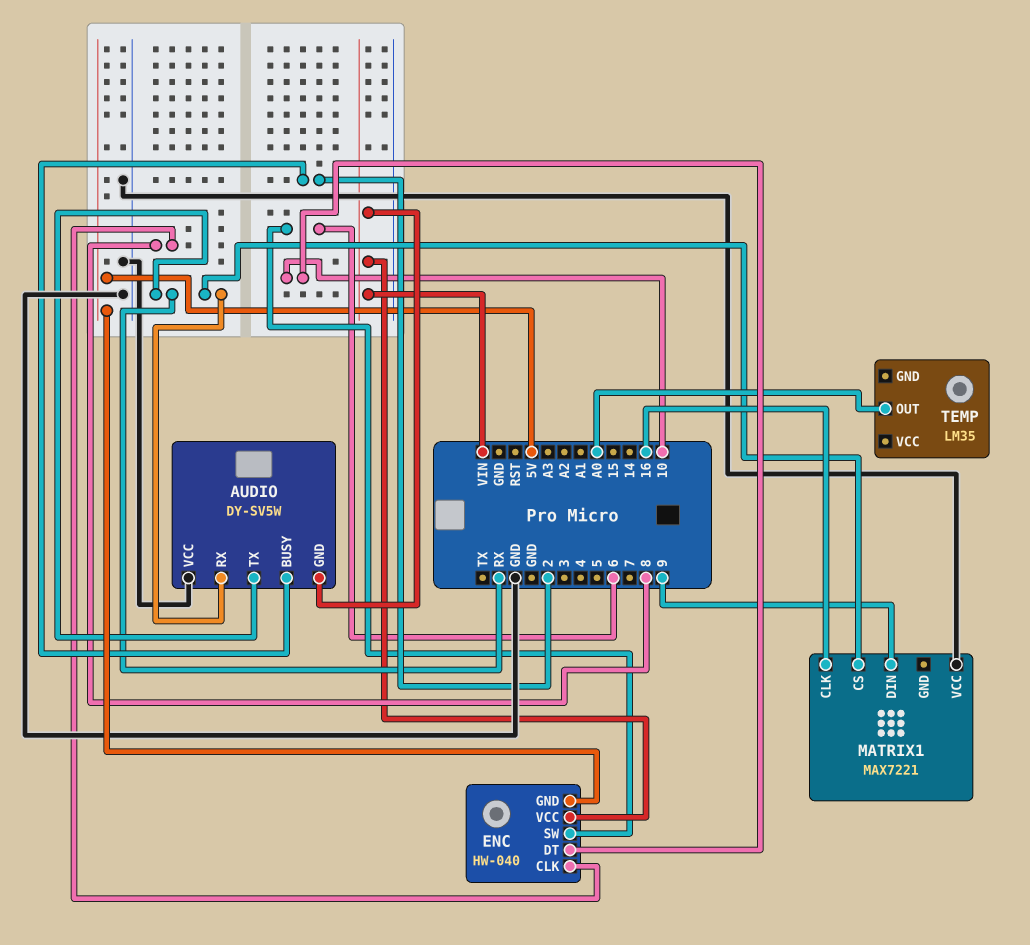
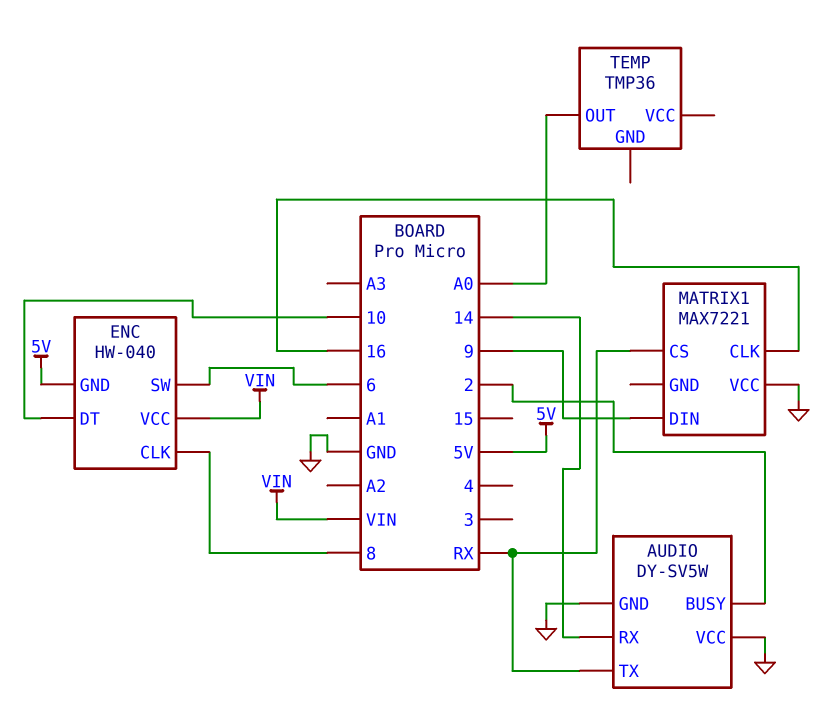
AUDIO pin GND: VIN -> GND
AUDIO pin RX: RX -> 14
TEMP: LM35 -> TMP36

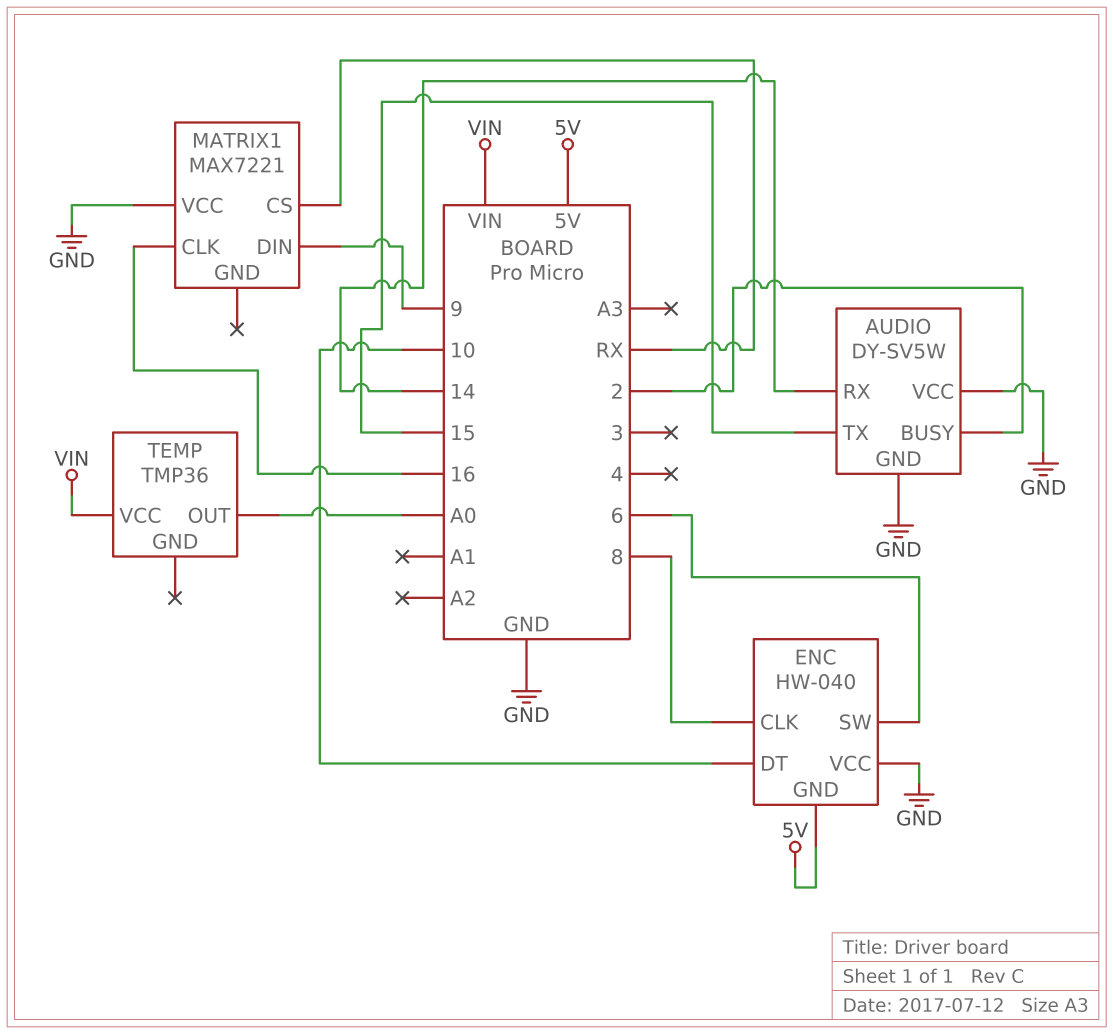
AUDIO pin TX: RX -> 15
ENC pin VCC: VIN -> GND
TEMP pin VCC: none -> VIN

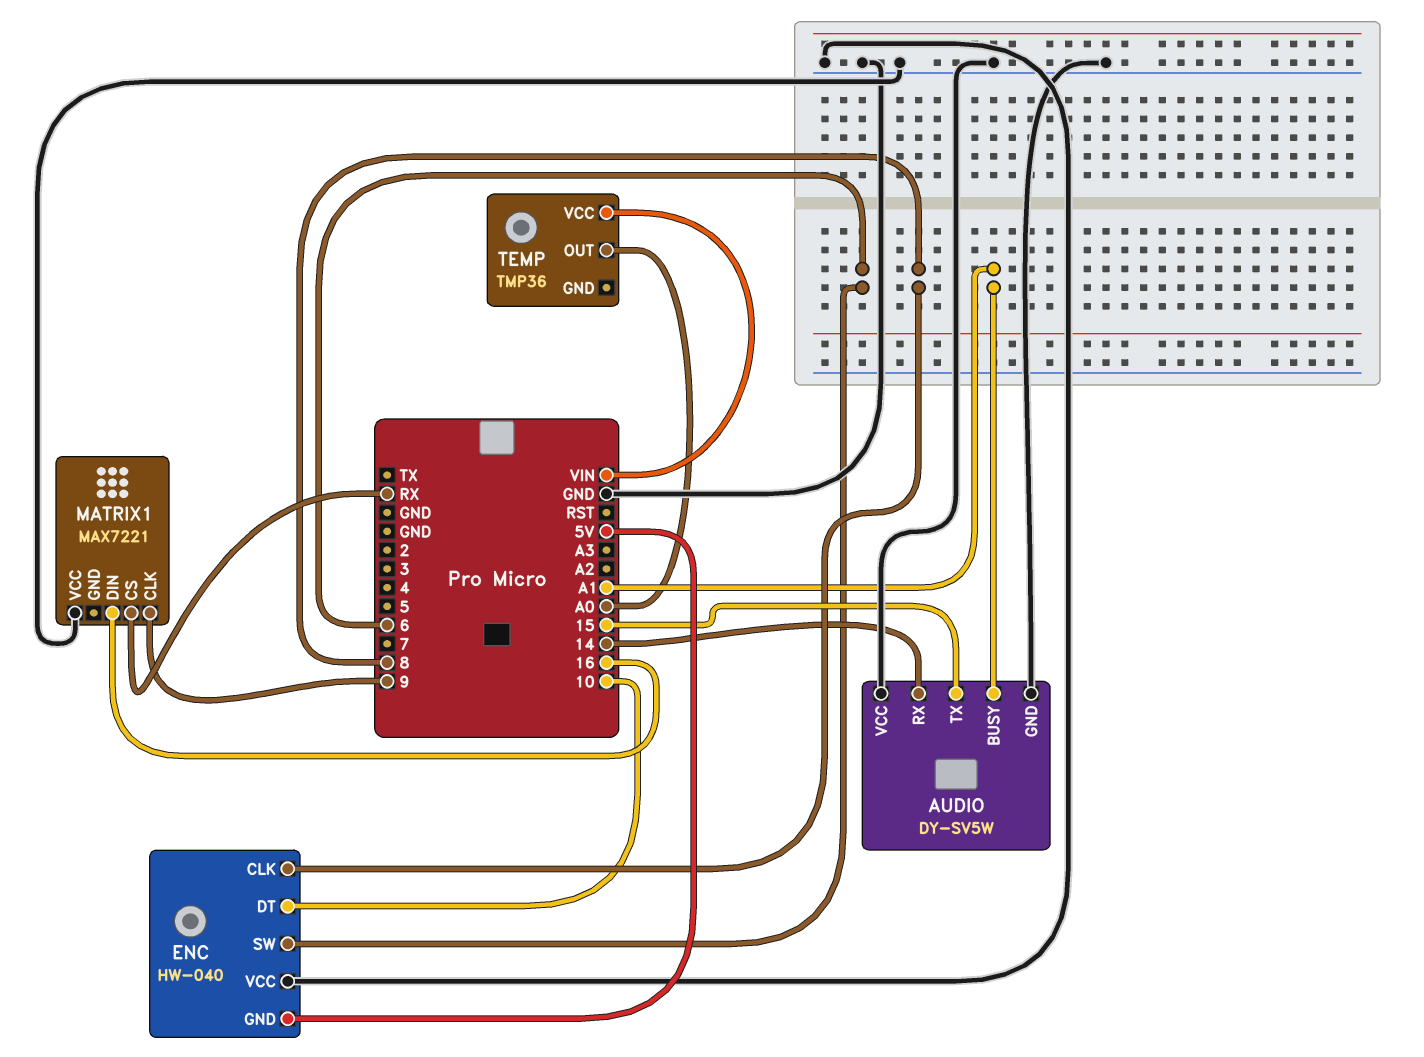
AUDIO pin BUSY: 2 -> A1
MATRIX1 pin CLK: 16 -> 9
MATRIX1 pin DIN: 9 -> 16

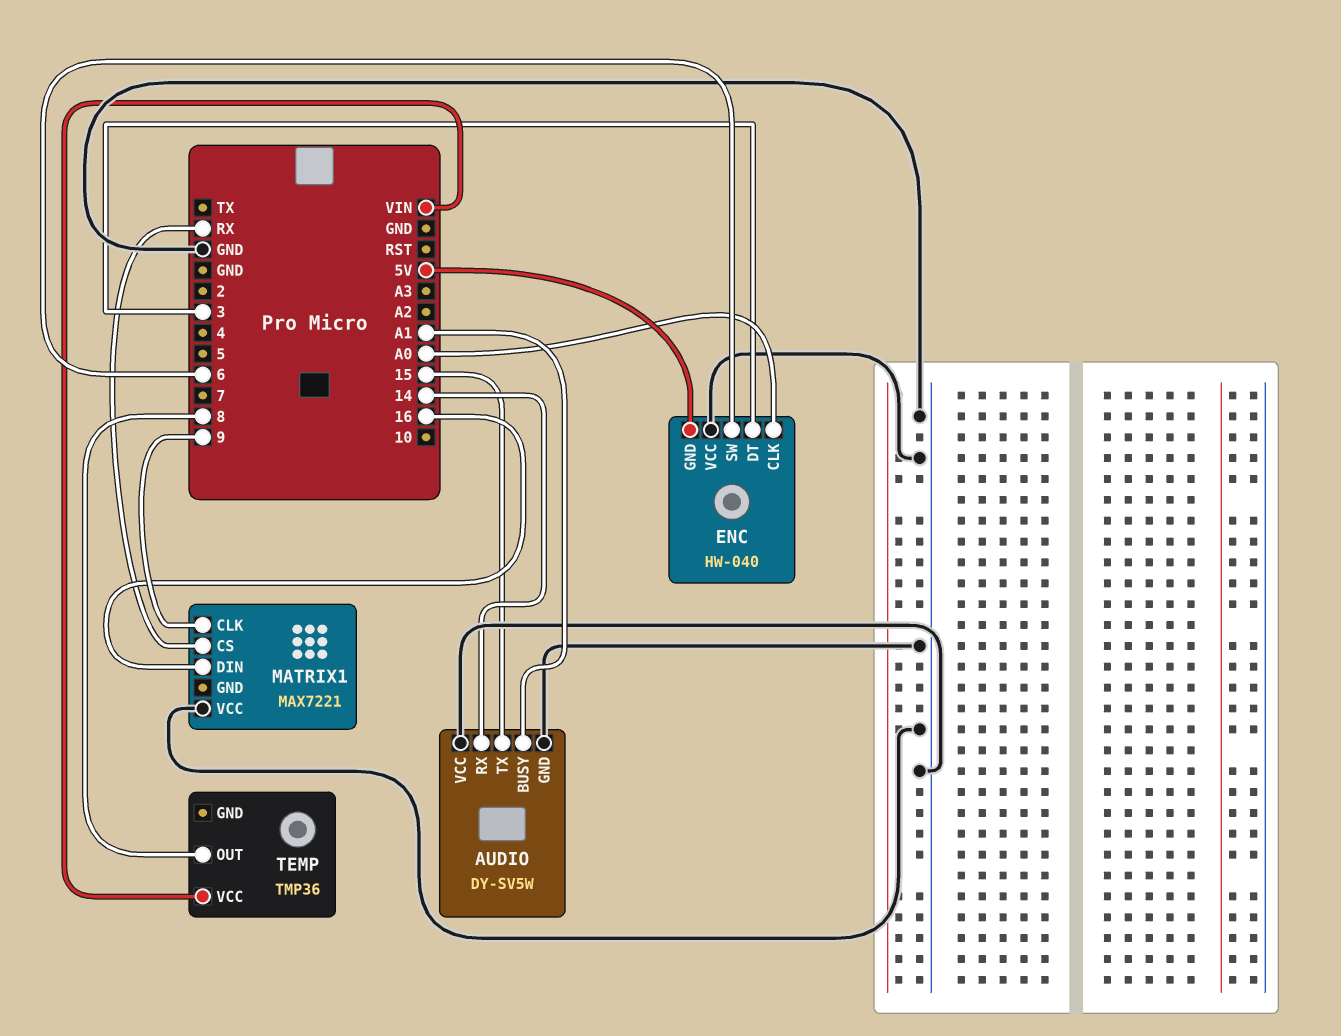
ENC pin CLK: 8 -> A0
ENC pin DT: 10 -> 3
TEMP pin OUT: A0 -> 8

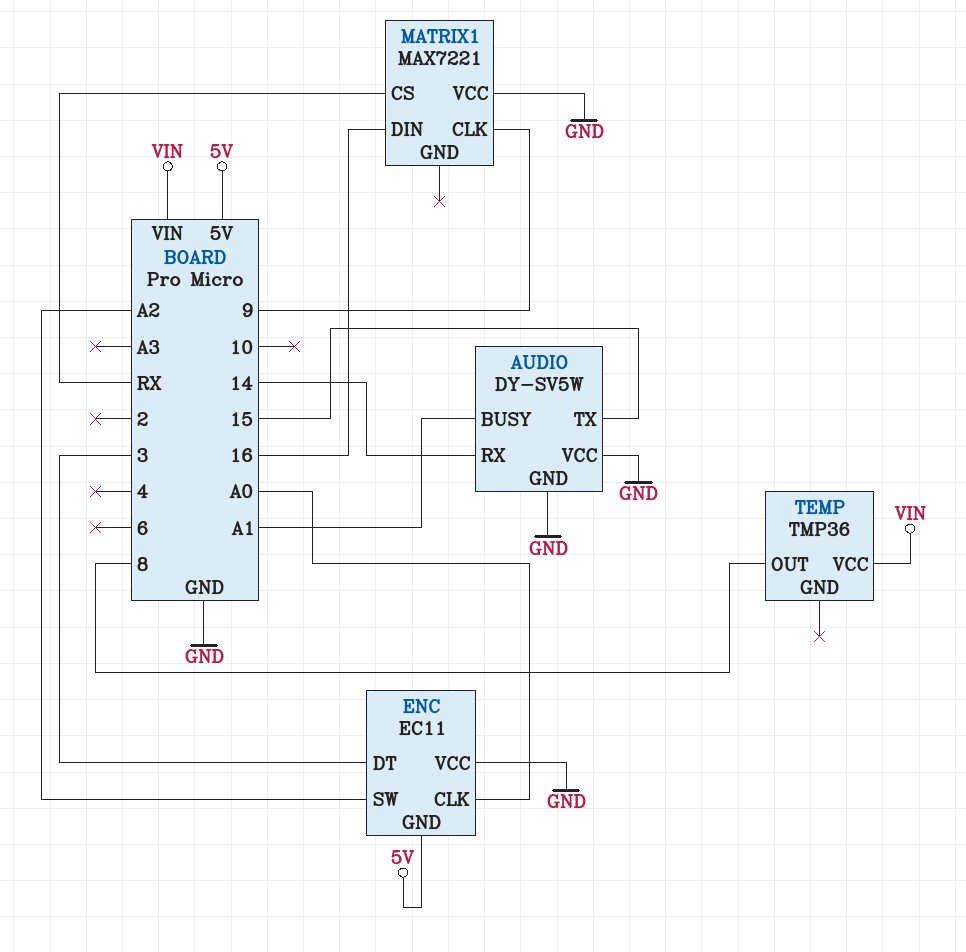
ENC: HW-040 -> EC11
ENC pin SW: 6 -> A2

